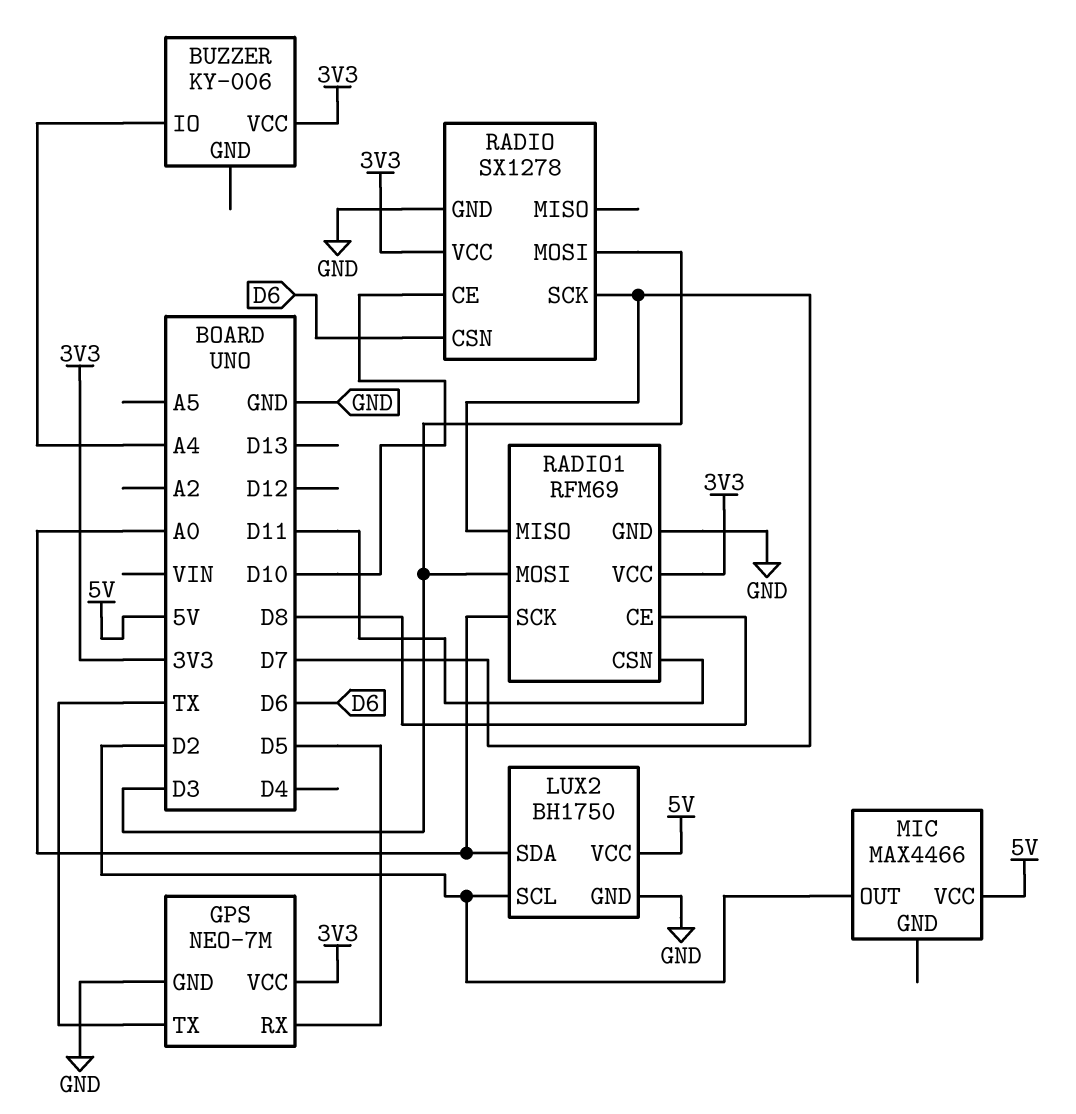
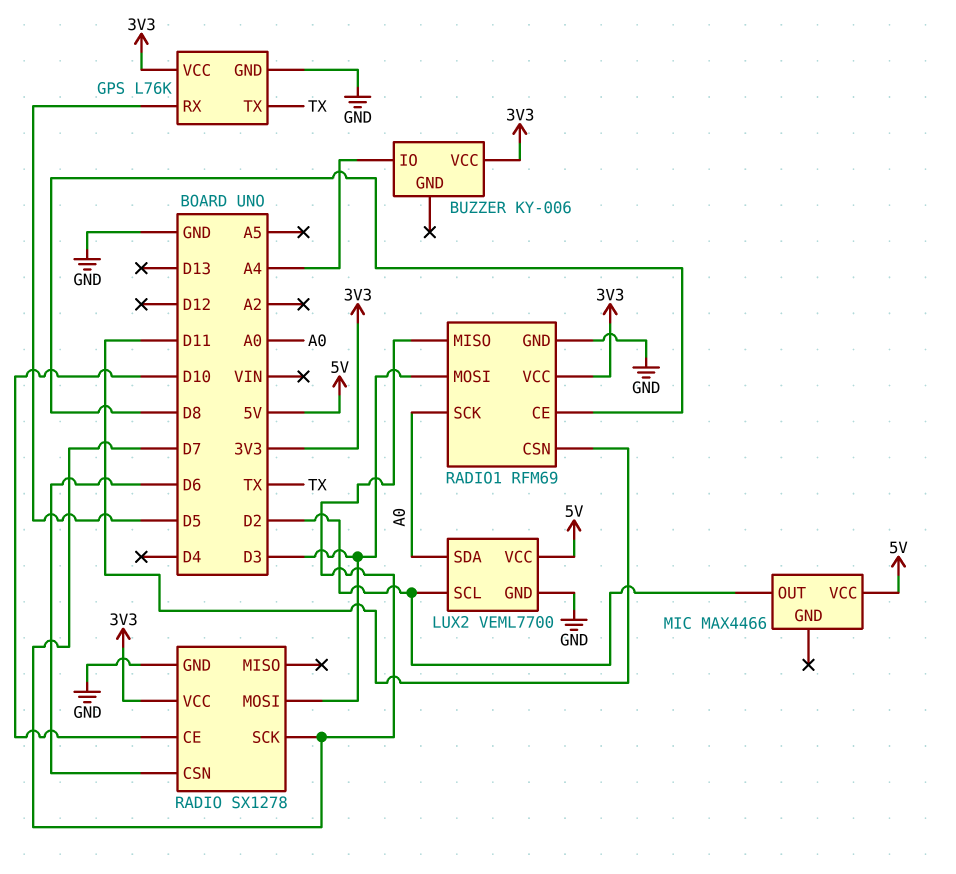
GPS: NEO-7M -> L76K
LUX2: BH1750 -> VEML7700

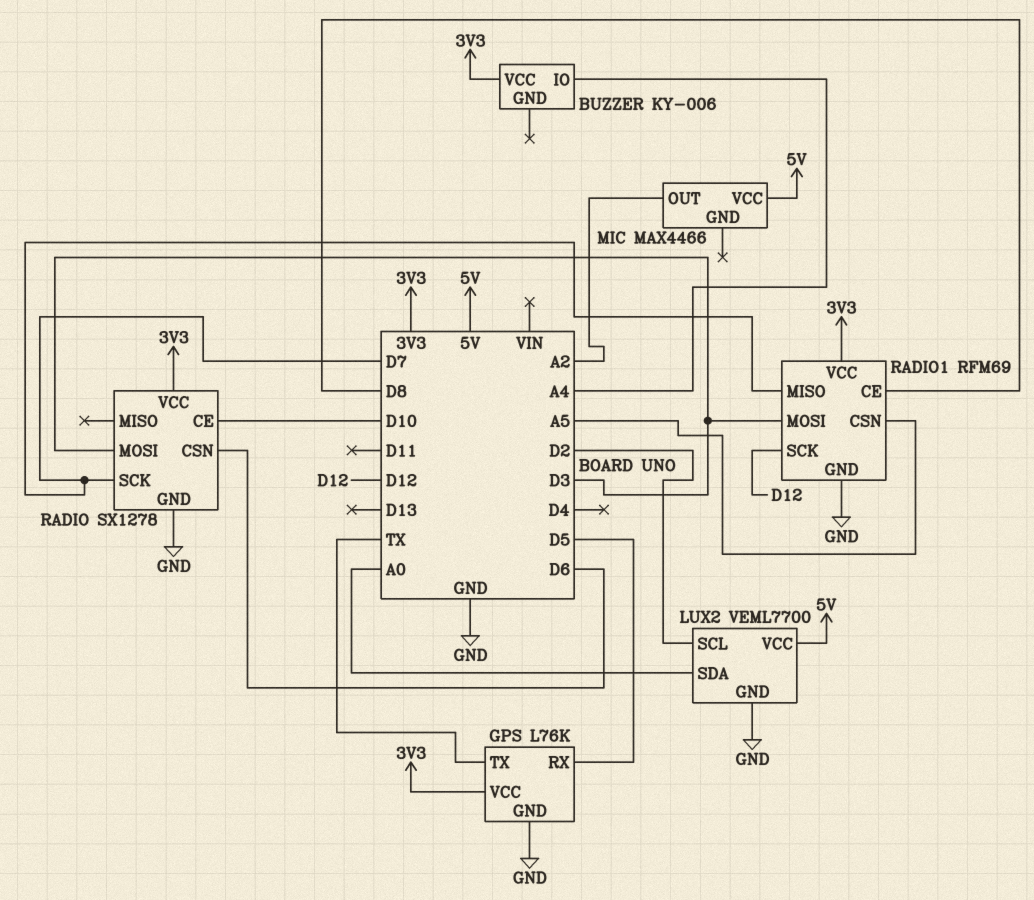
MIC pin OUT: D2 -> A2
RADIO1 pin CSN: D11 -> A5
RADIO1 pin SCK: A0 -> D12

